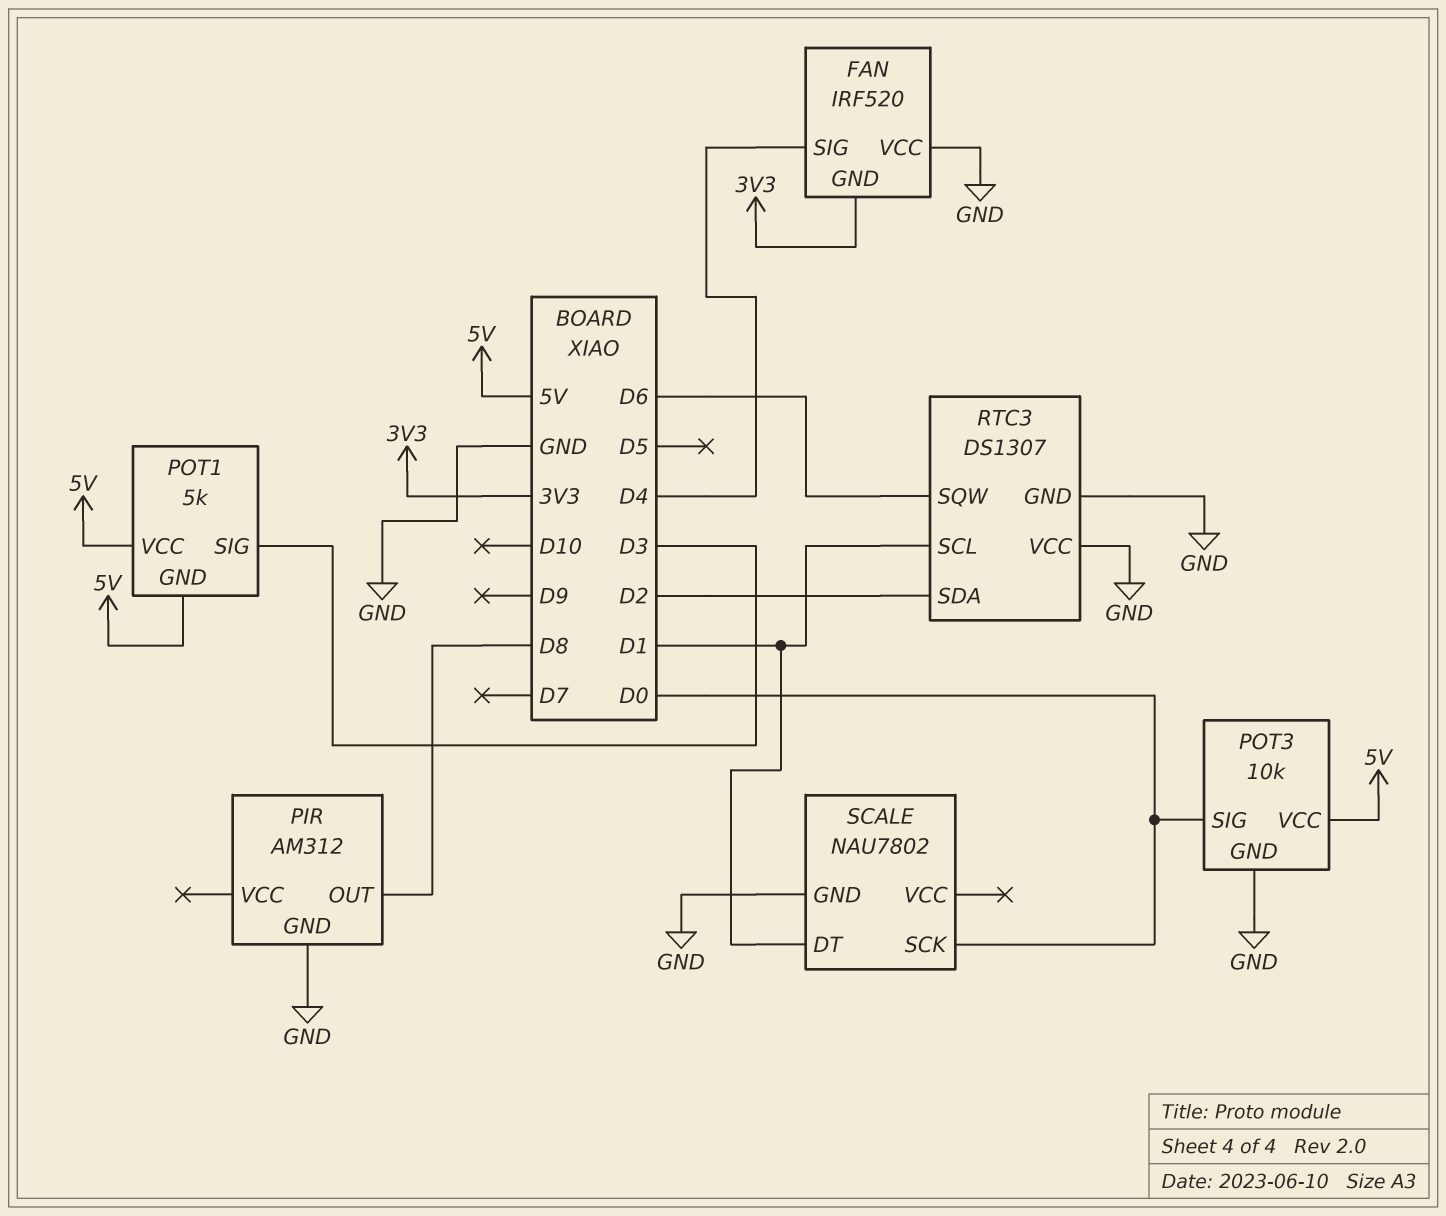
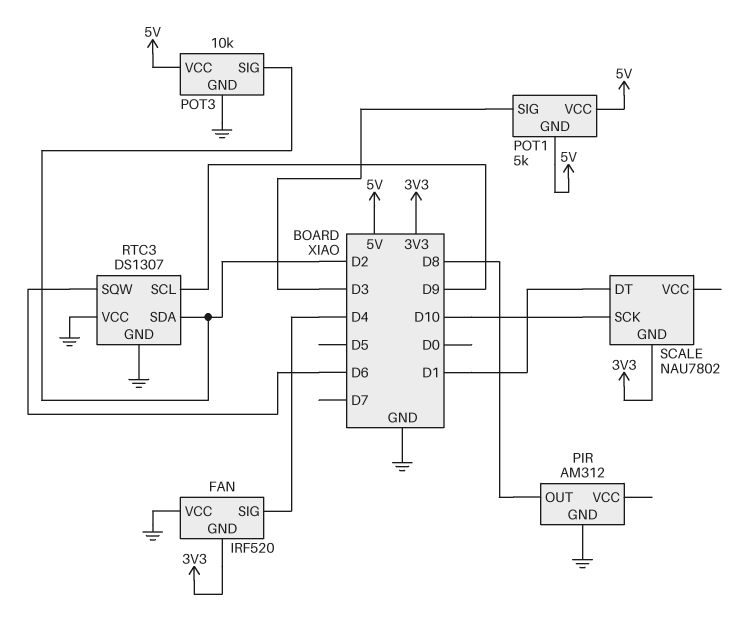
POT3 pin SIG: D0 -> D2
RTC3 pin SCL: D1 -> D9
SCALE pin GND: GND -> 3V3
SCALE pin SCK: D0 -> D10

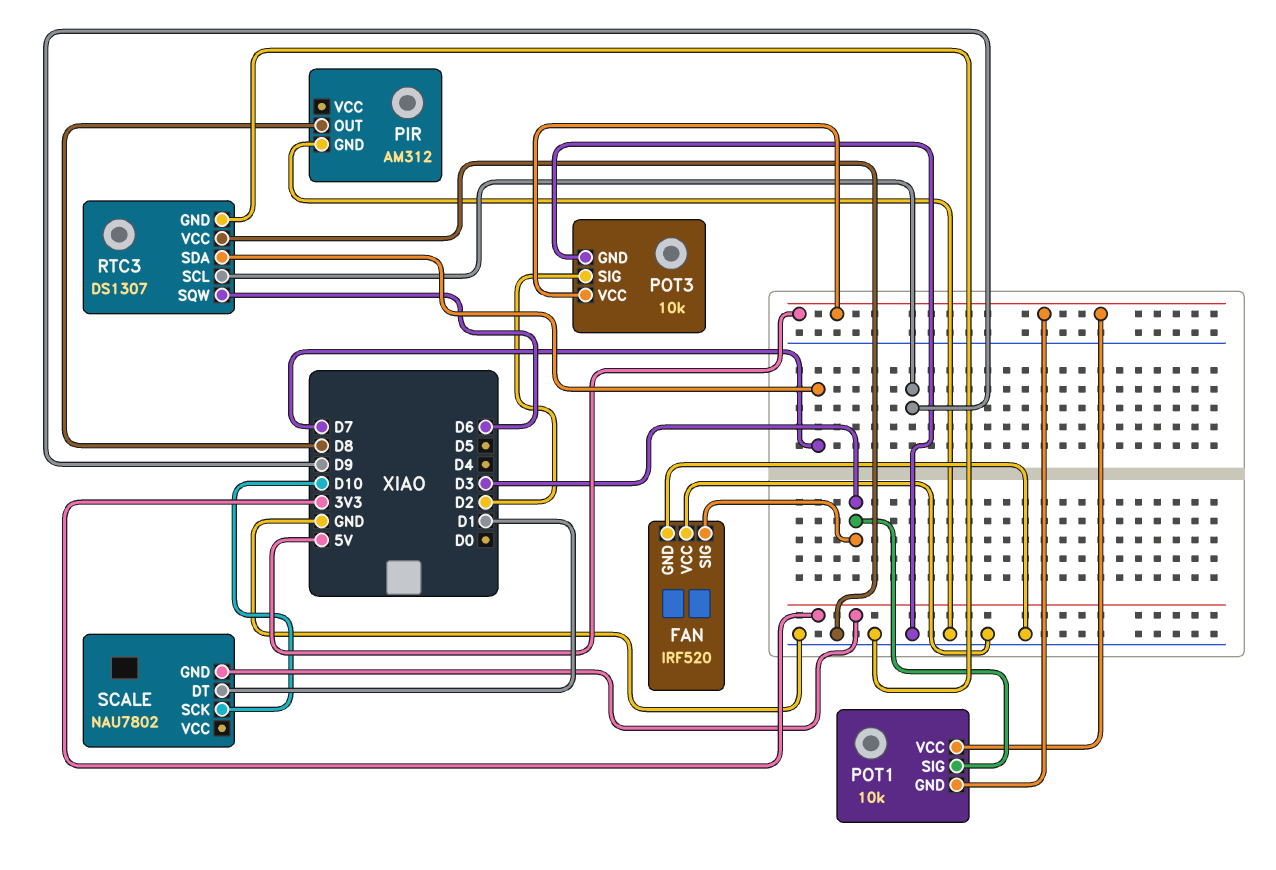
FAN pin GND: 3V3 -> GND
FAN pin SIG: D4 -> D3
POT1: 5k -> 10k
RTC3 pin SDA: D2 -> D7

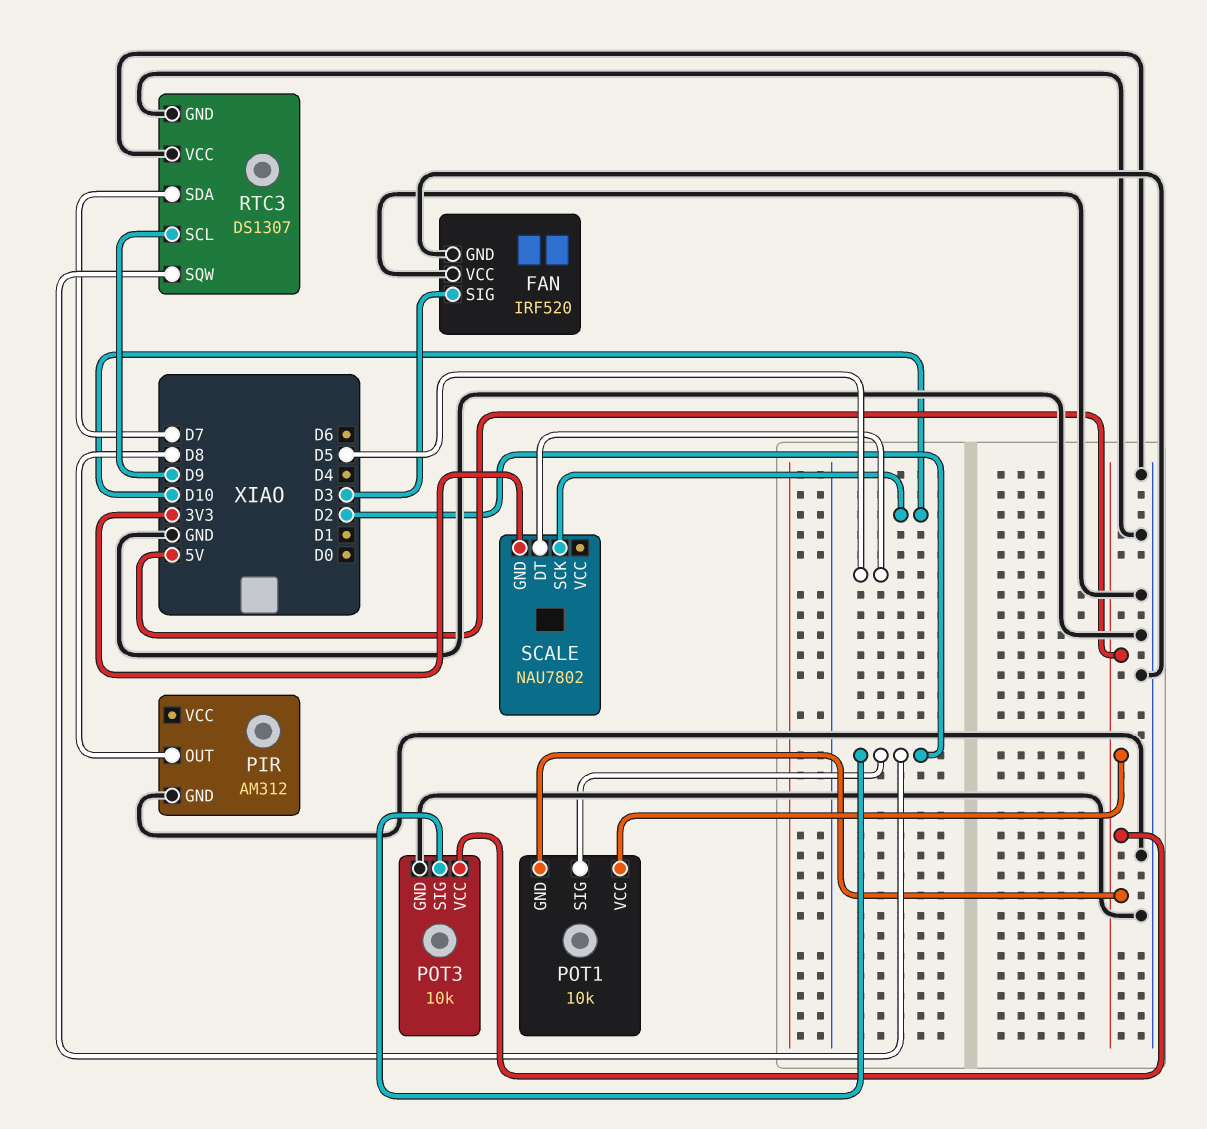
POT1 pin SIG: D3 -> D2
RTC3 pin SQW: D6 -> D2
SCALE pin DT: D1 -> D5

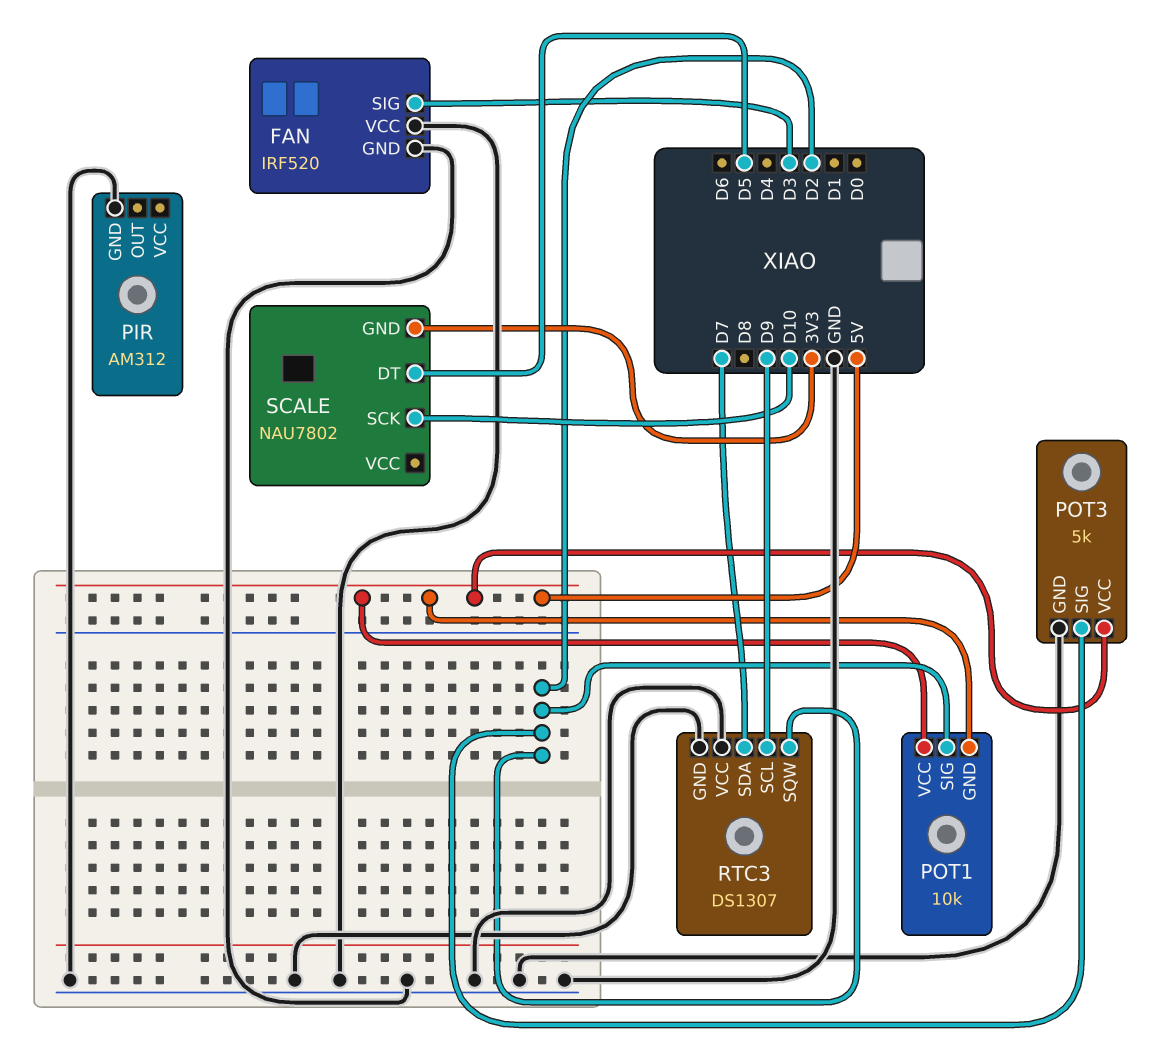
PIR pin OUT: D8 -> none
POT3: 10k -> 5k

